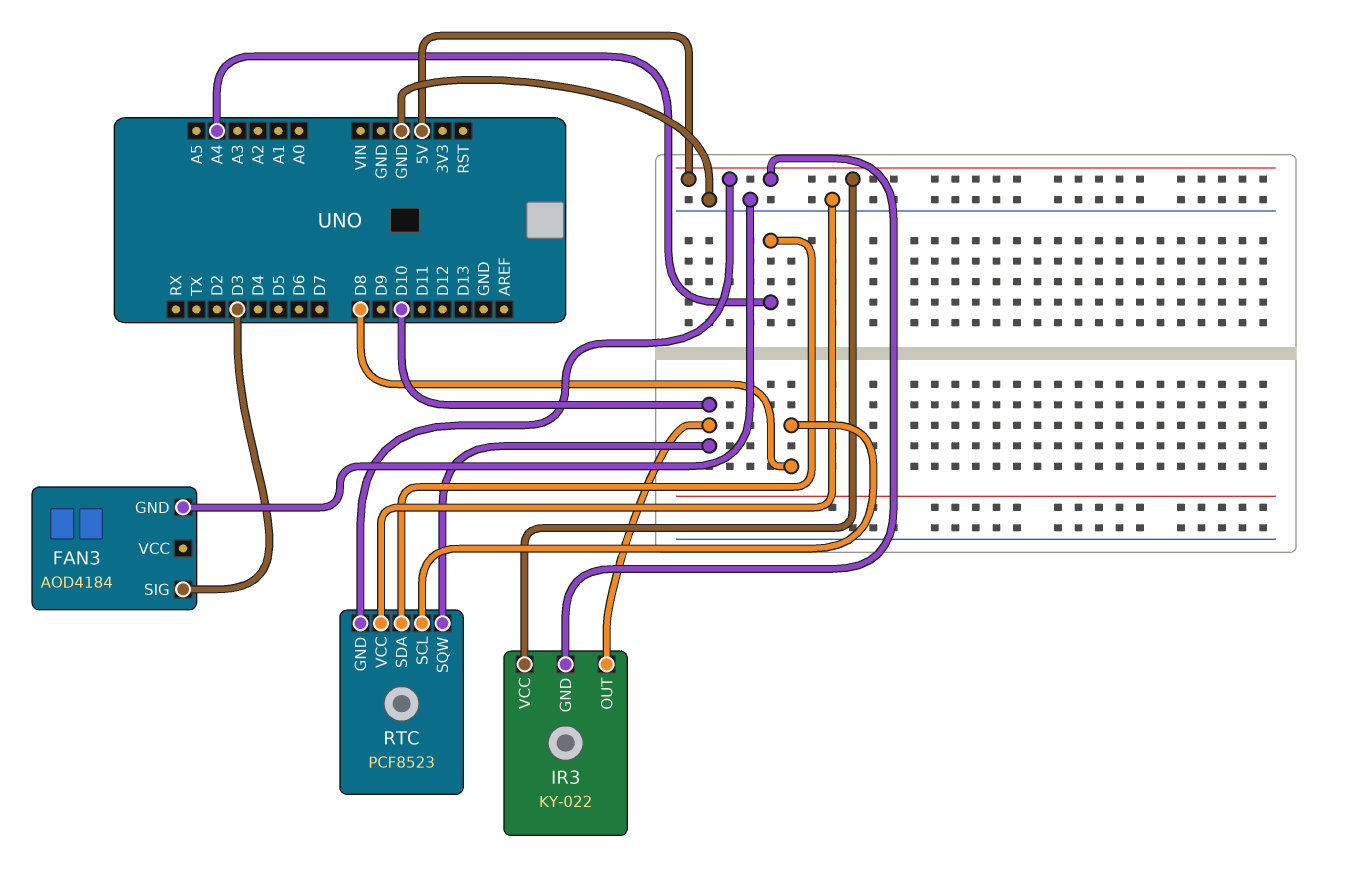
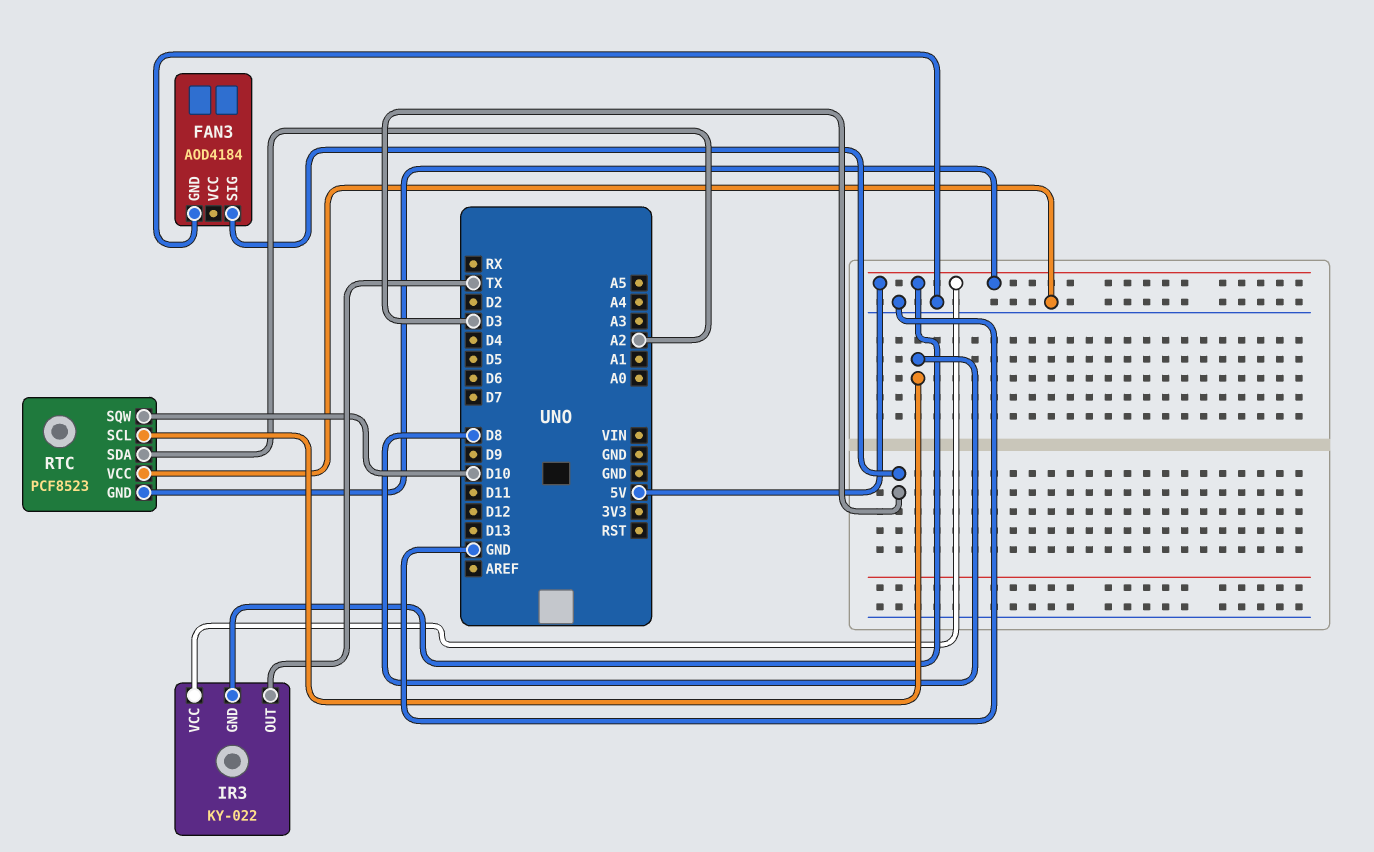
IR3 pin OUT: D10 -> TX
RTC pin SDA: A4 -> A2

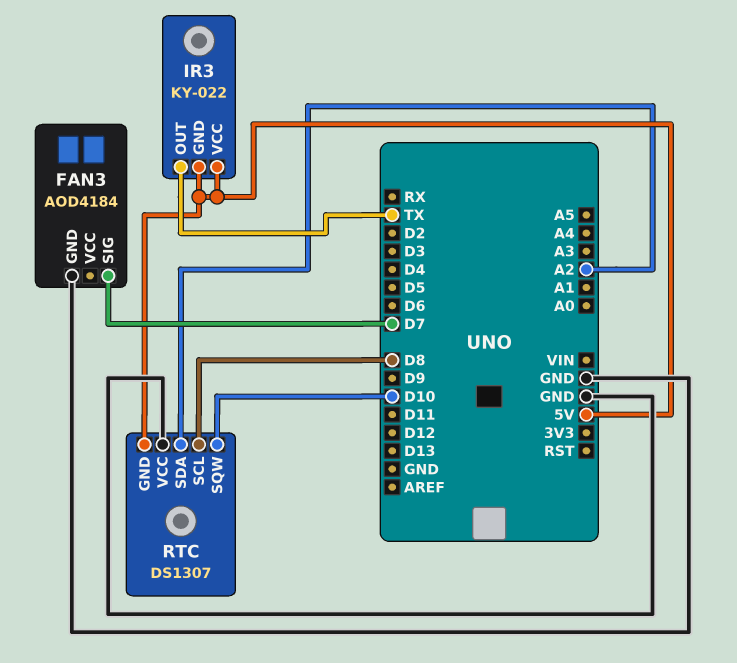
FAN3 pin SIG: D3 -> D7
RTC: PCF8523 -> DS1307

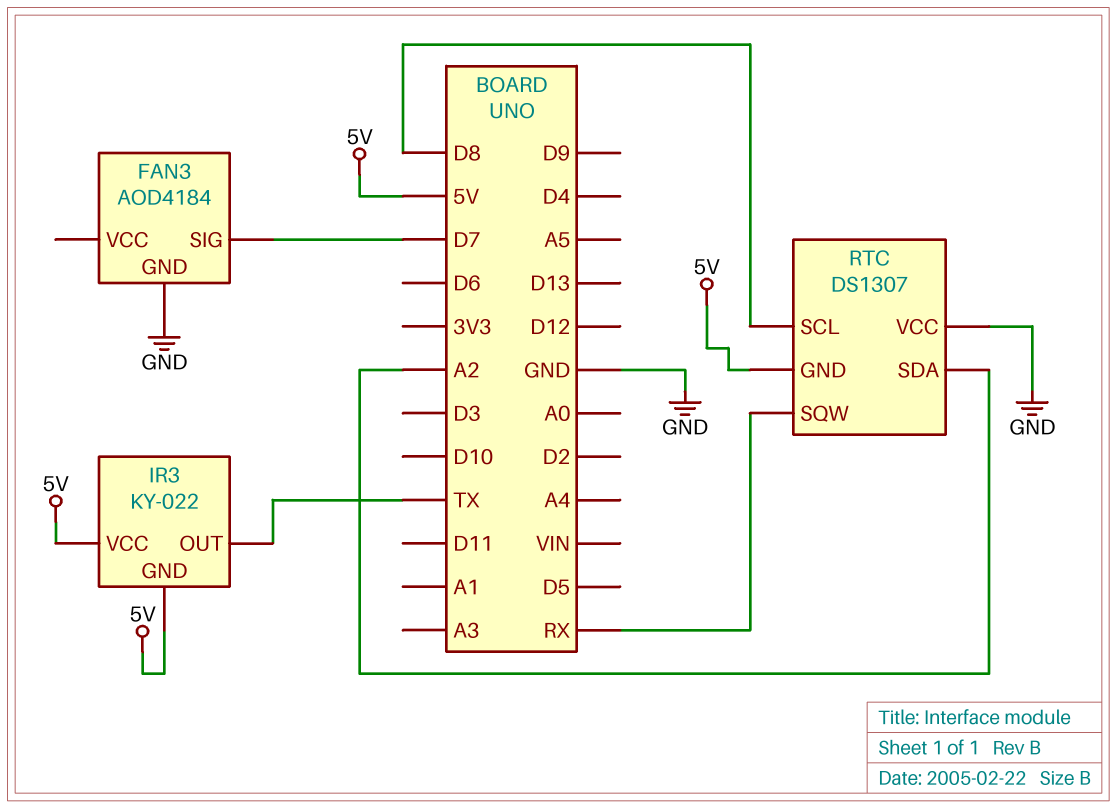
RTC pin SQW: D10 -> RX

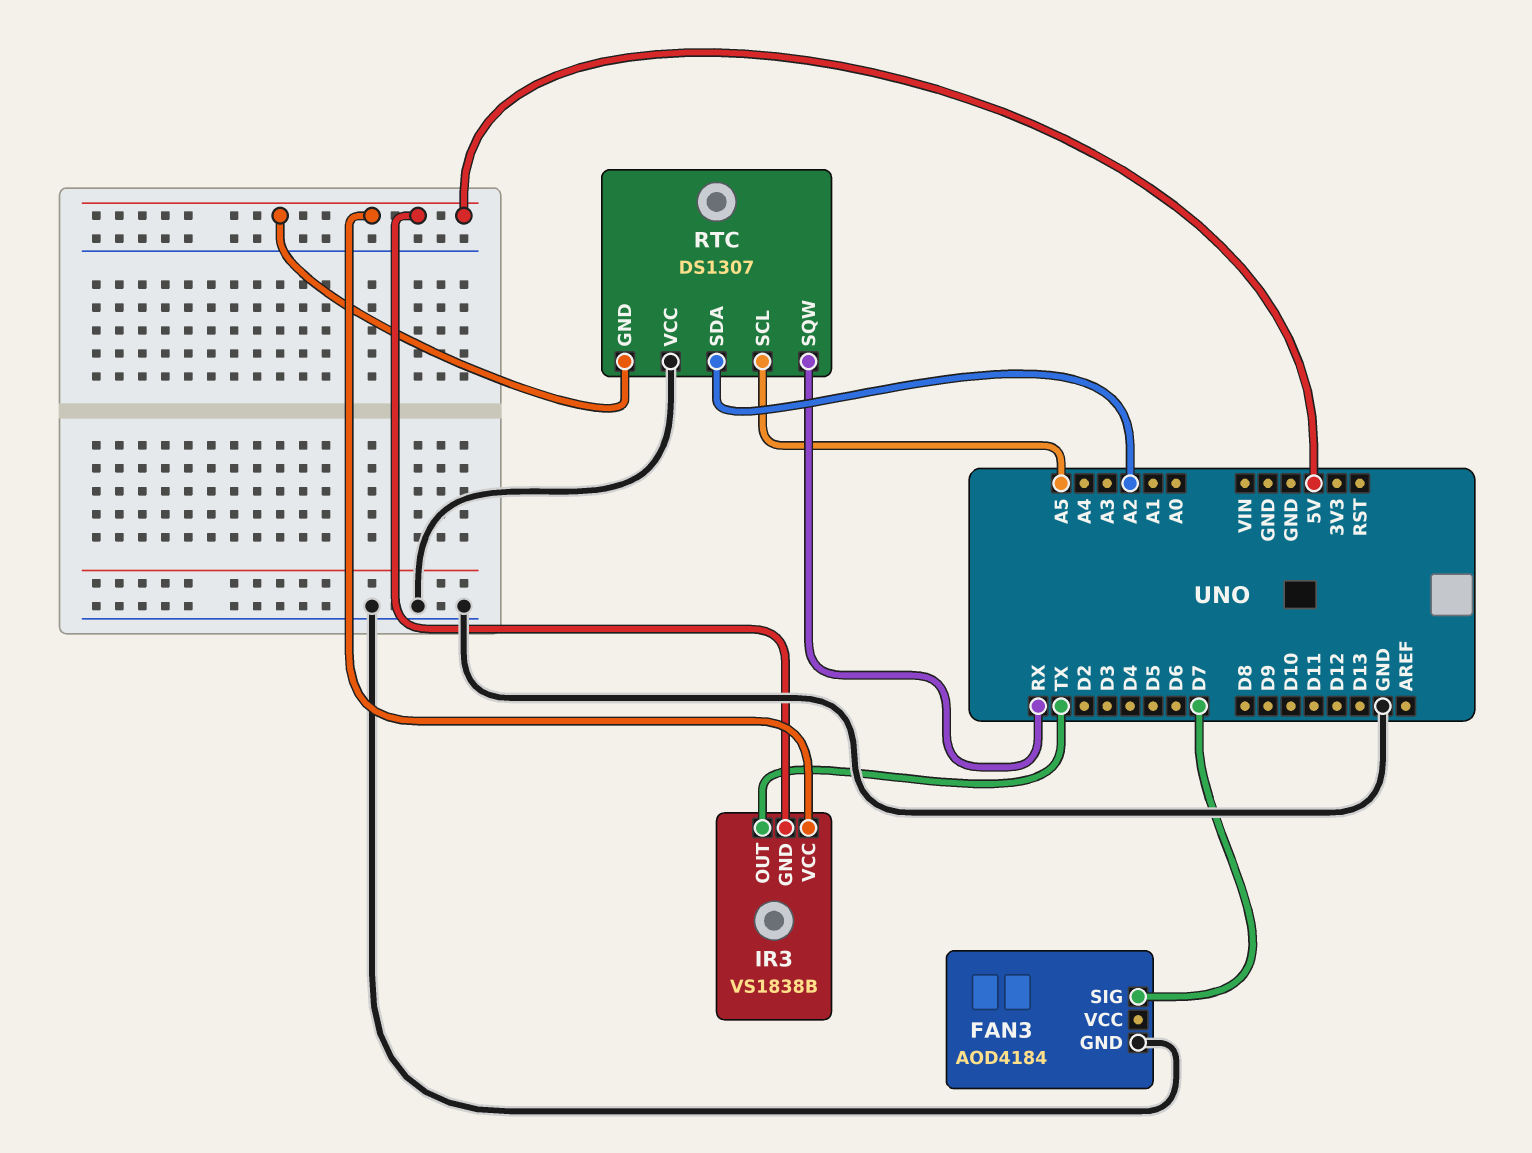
IR3: KY-022 -> VS1838B
RTC pin SCL: D8 -> A5

